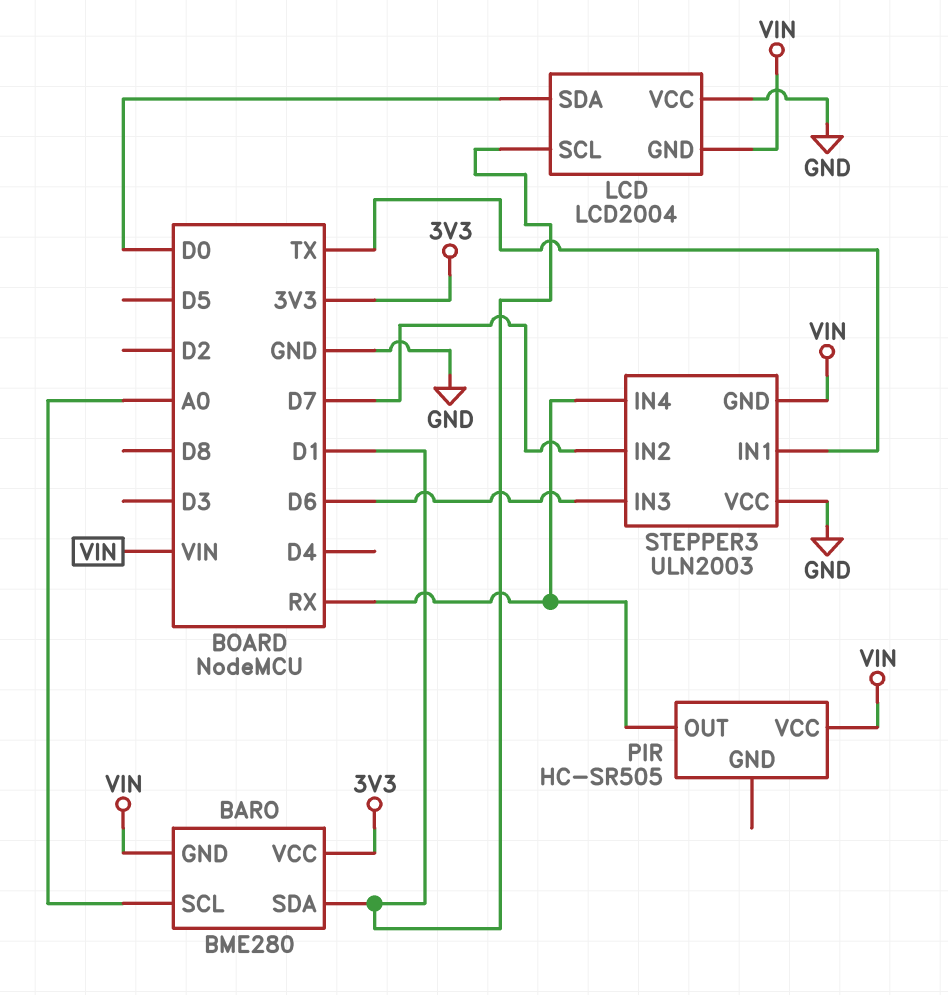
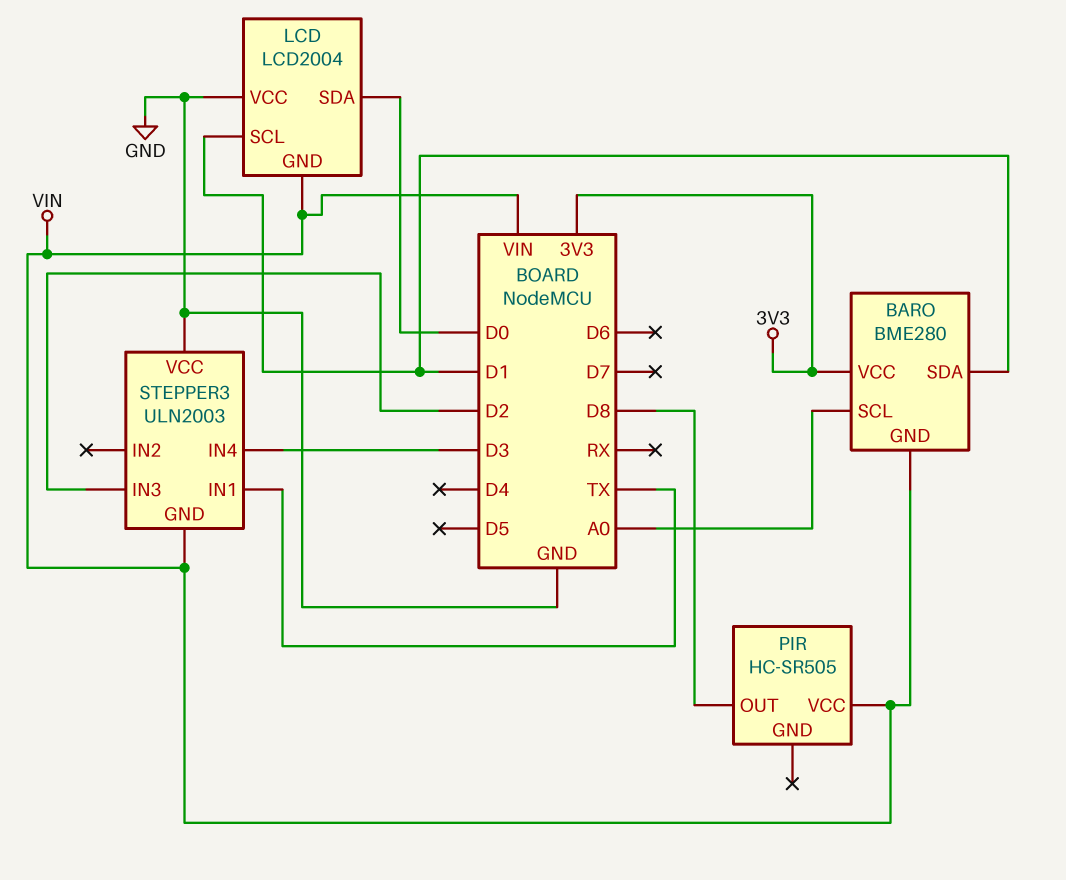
PIR pin OUT: RX -> D8
STEPPER3 pin IN2: D7 -> none
STEPPER3 pin IN3: D6 -> D2
STEPPER3 pin IN4: RX -> D3

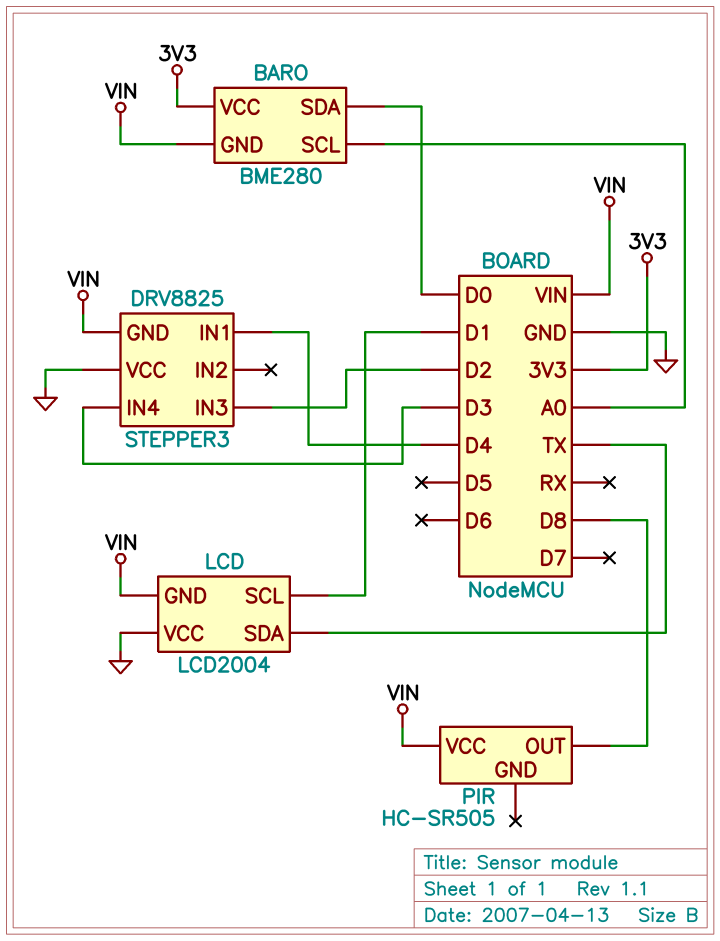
BARO pin SDA: D1 -> D0
LCD pin SDA: D0 -> TX
STEPPER3: ULN2003 -> DRV8825
STEPPER3 pin IN1: TX -> D4

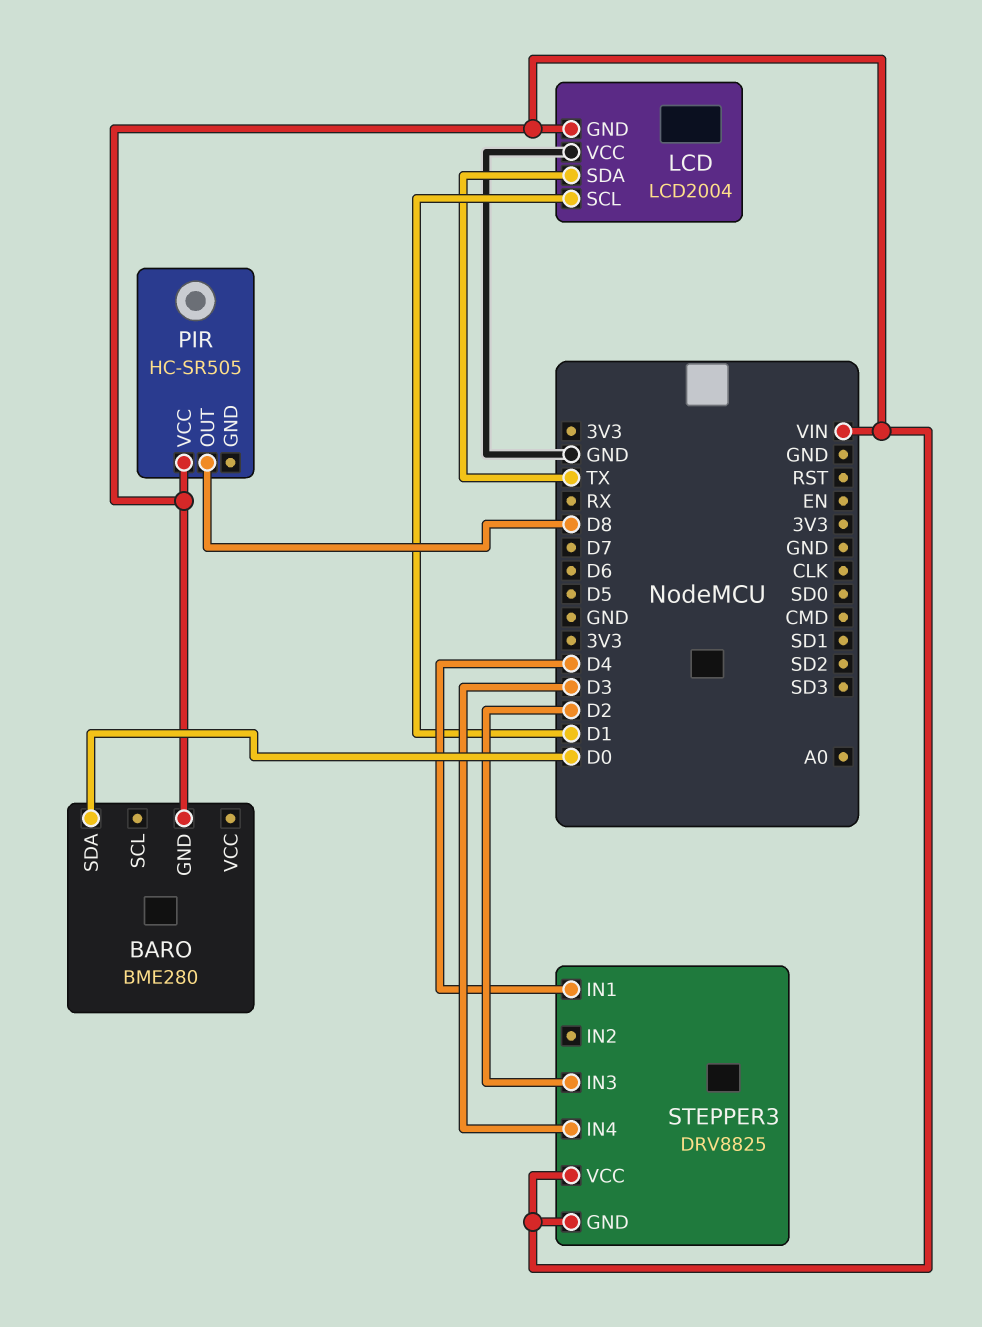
BARO pin SCL: A0 -> none
BARO pin VCC: 3V3 -> none
STEPPER3 pin VCC: GND -> VIN

